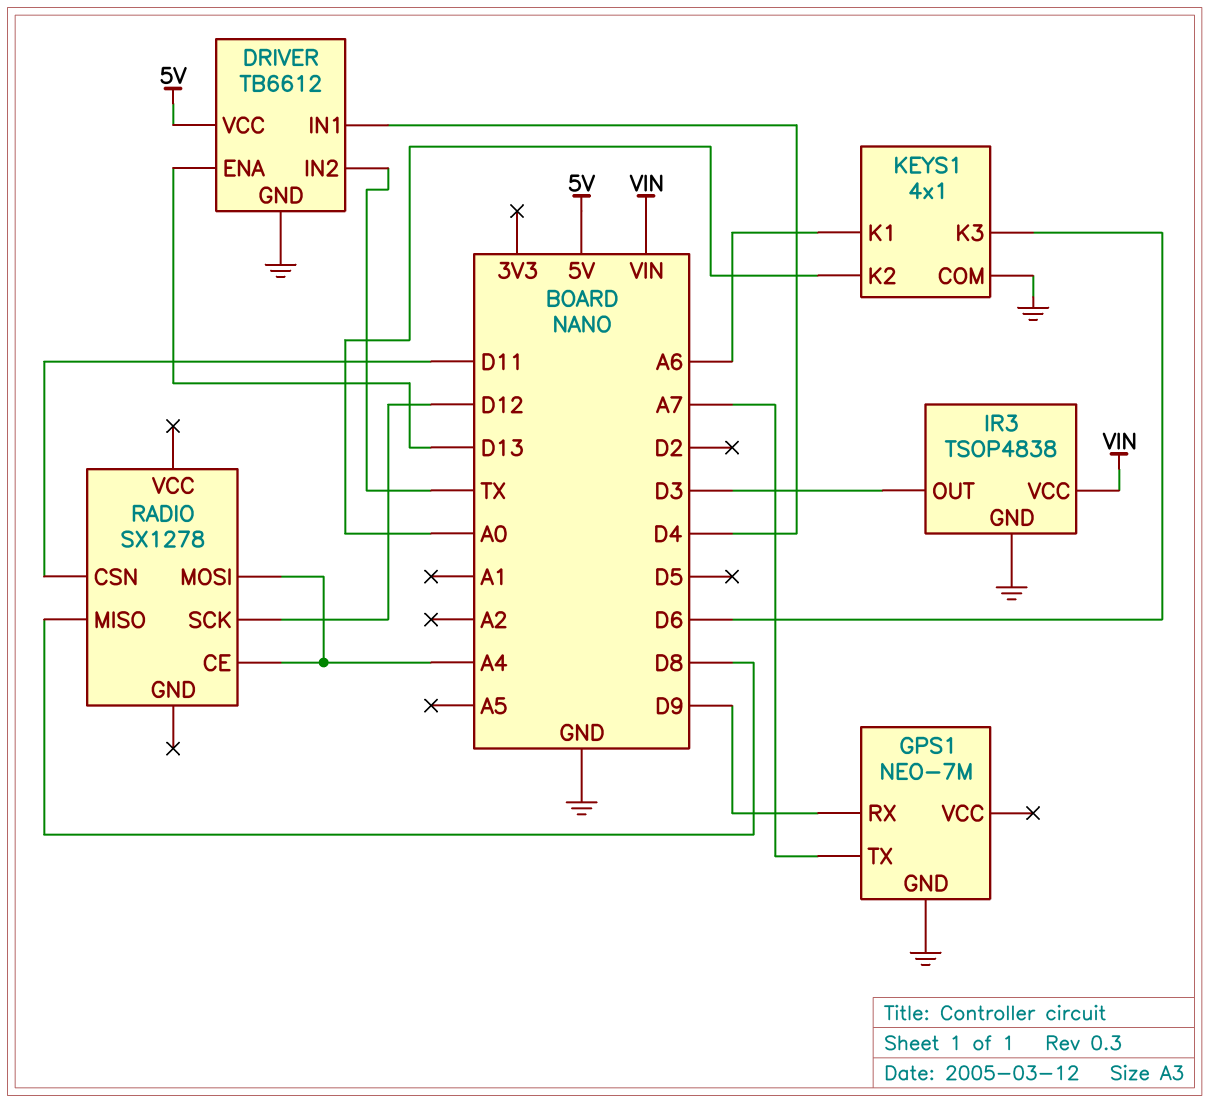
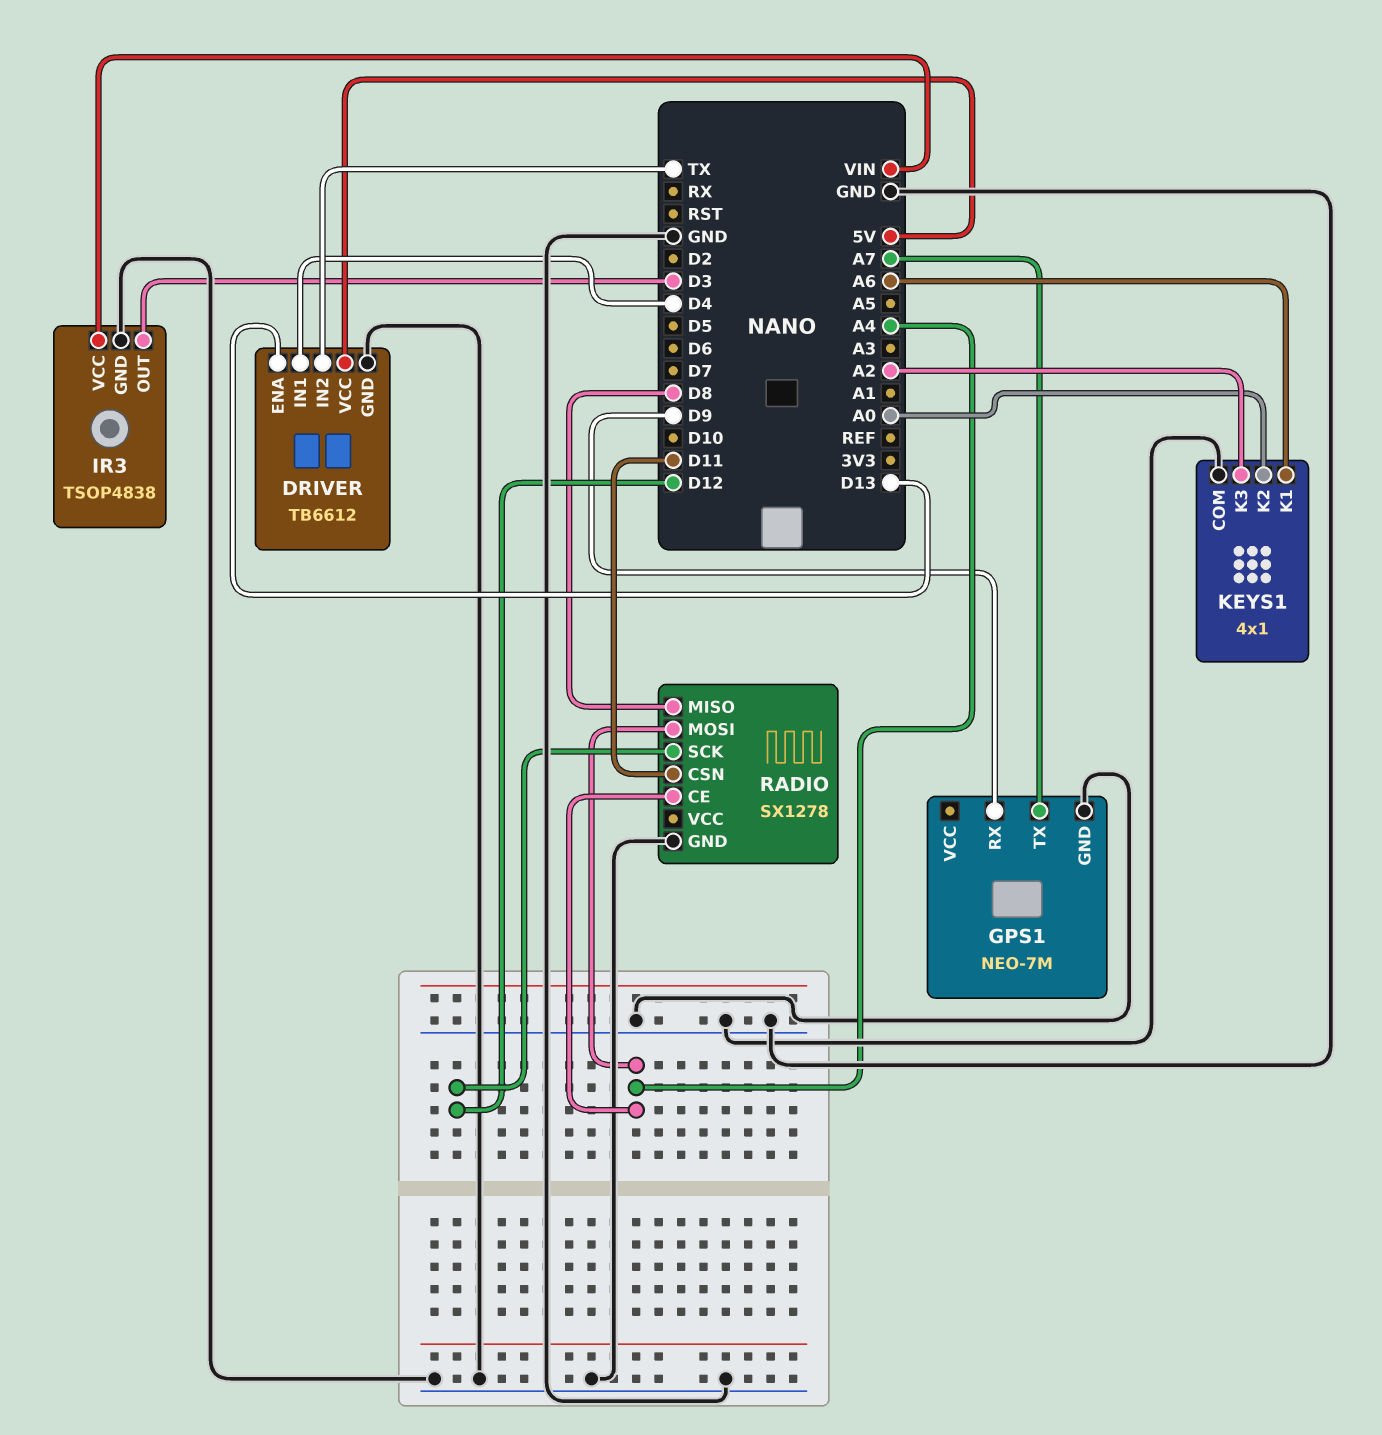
KEYS1 pin K3: D6 -> A2
RADIO pin GND: none -> GND

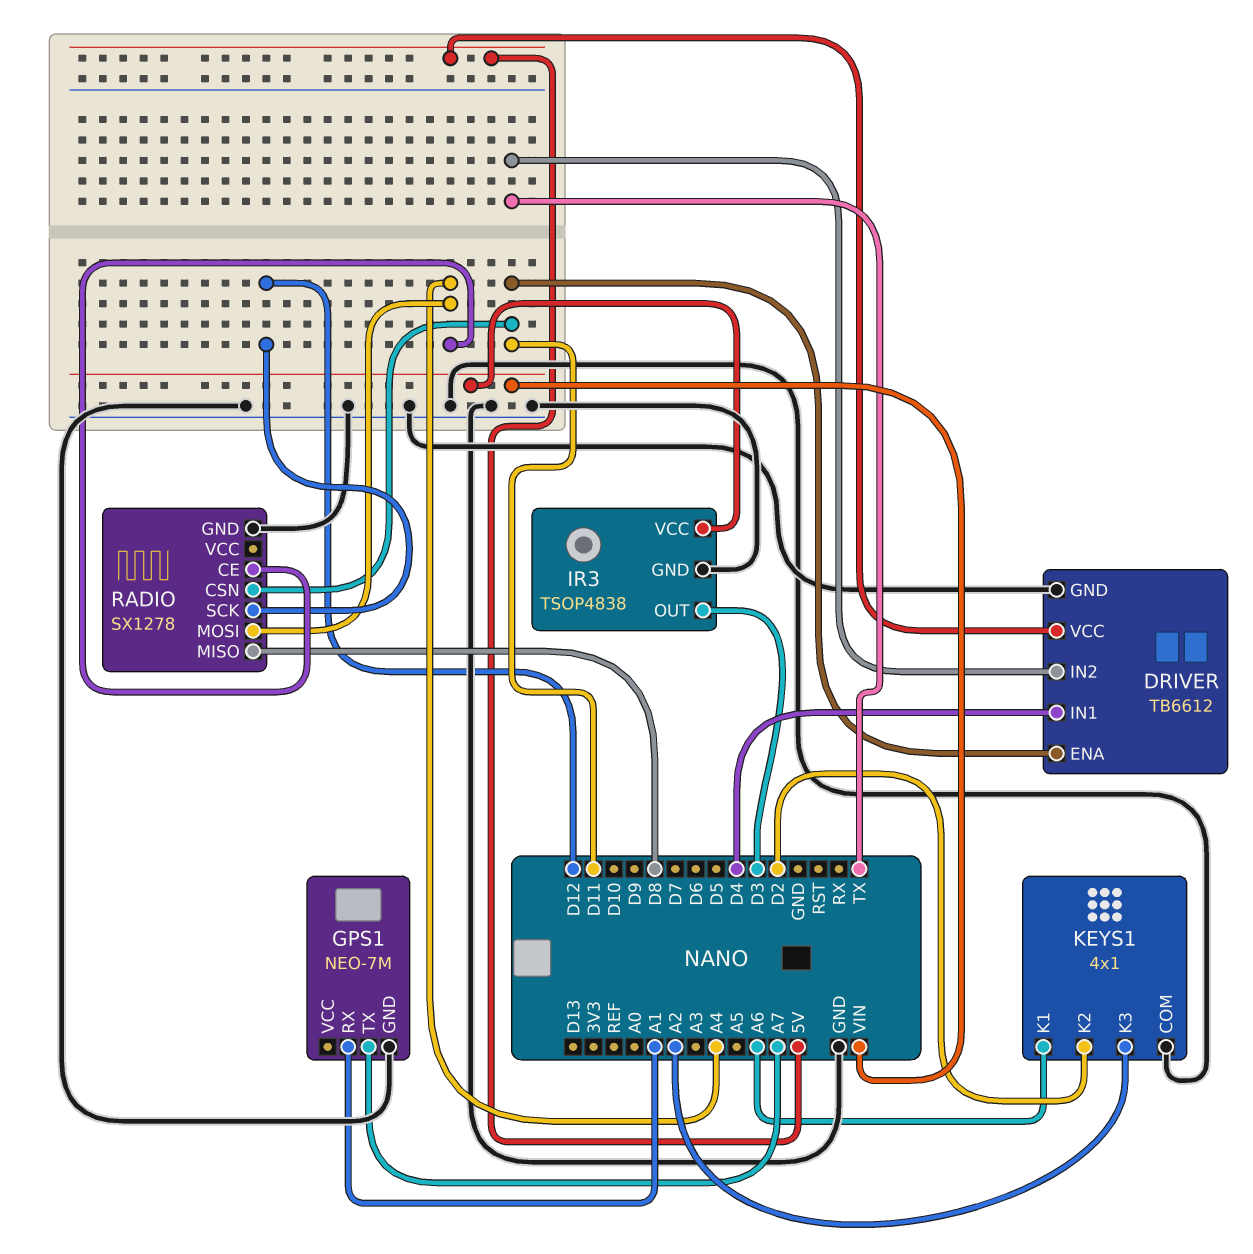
DRIVER pin ENA: D13 -> D11
GPS1 pin RX: D9 -> A1
KEYS1 pin K2: A0 -> D2

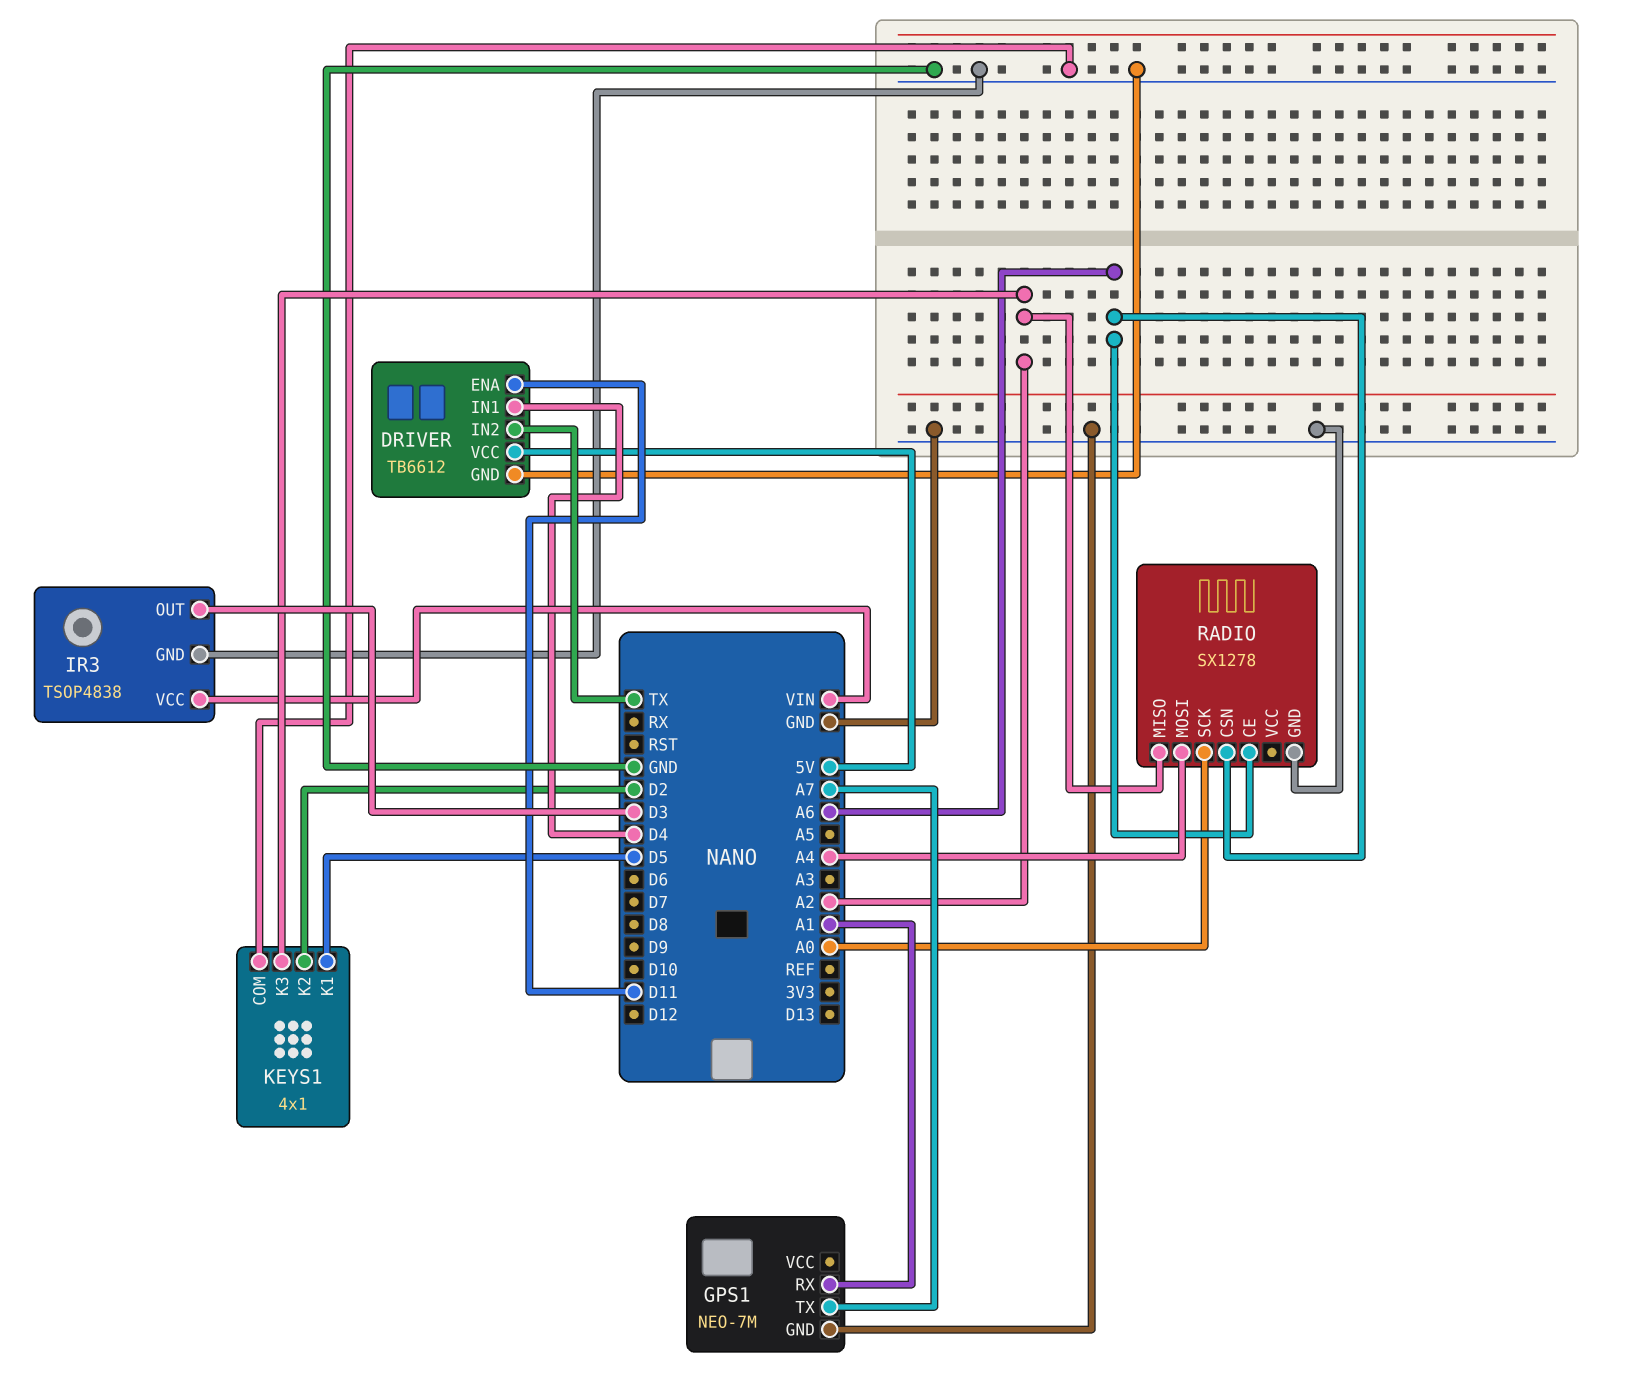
KEYS1 pin K1: A6 -> D5
RADIO pin CE: A4 -> A6
RADIO pin CSN: D11 -> A6
RADIO pin MISO: D8 -> A2
RADIO pin SCK: D12 -> A0

